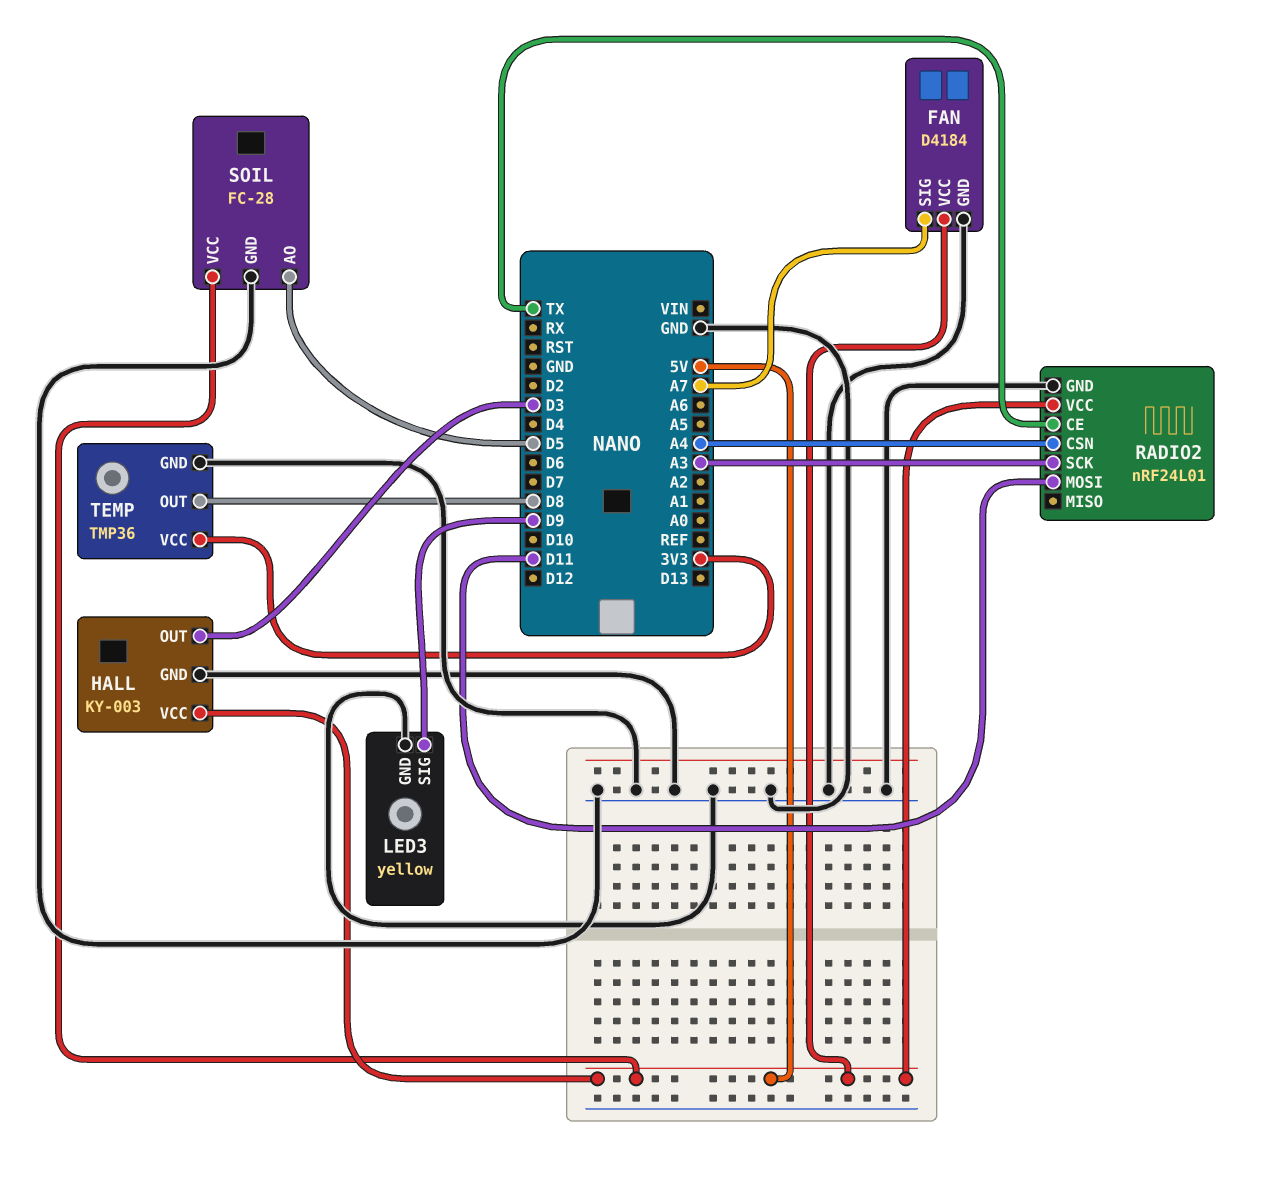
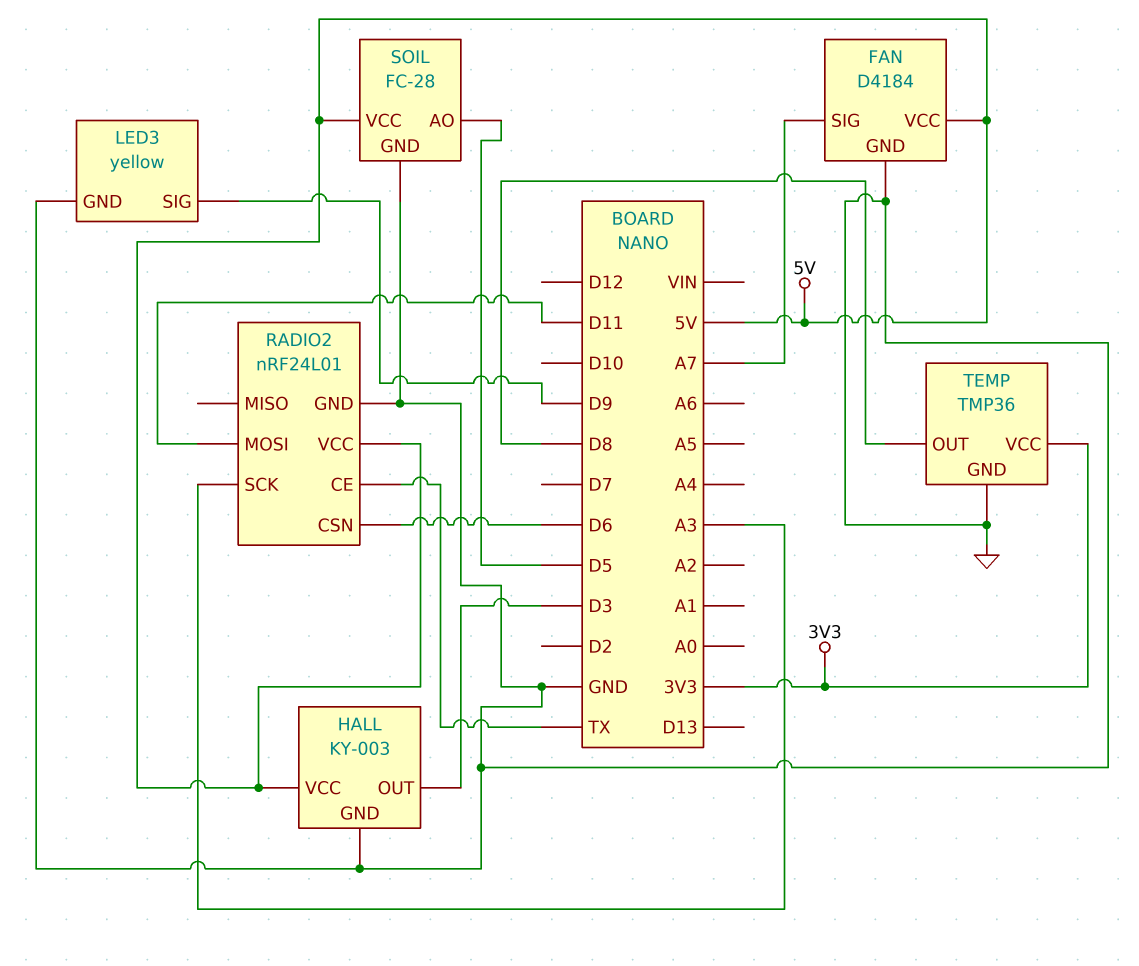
RADIO2 pin CSN: A4 -> D6

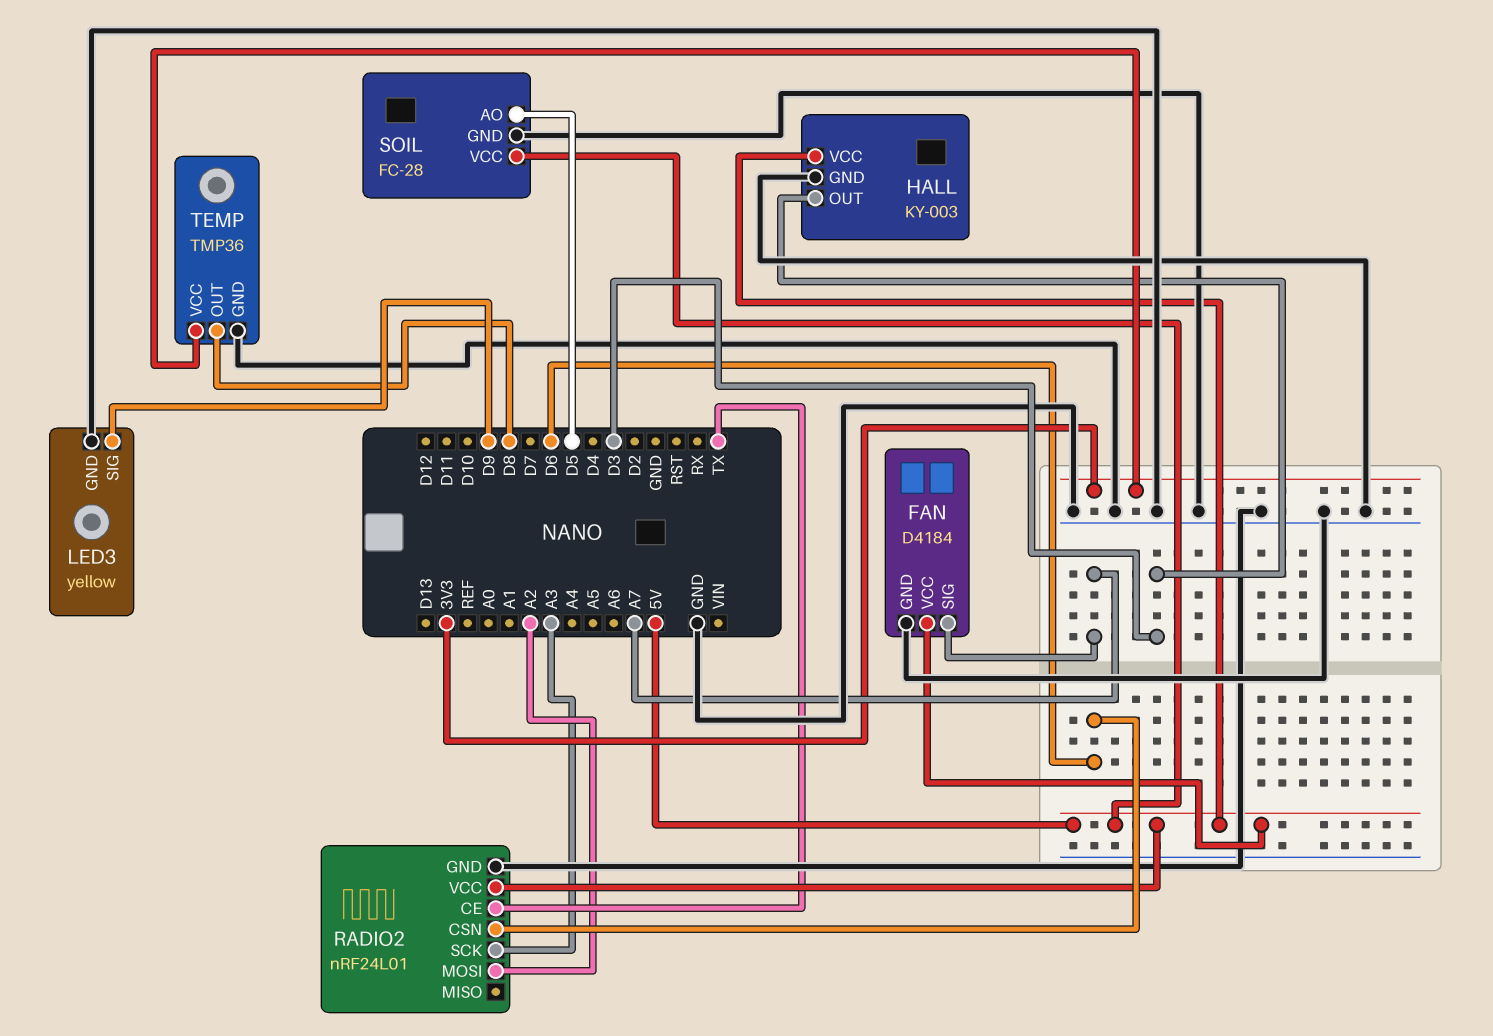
RADIO2 pin MOSI: D11 -> A2

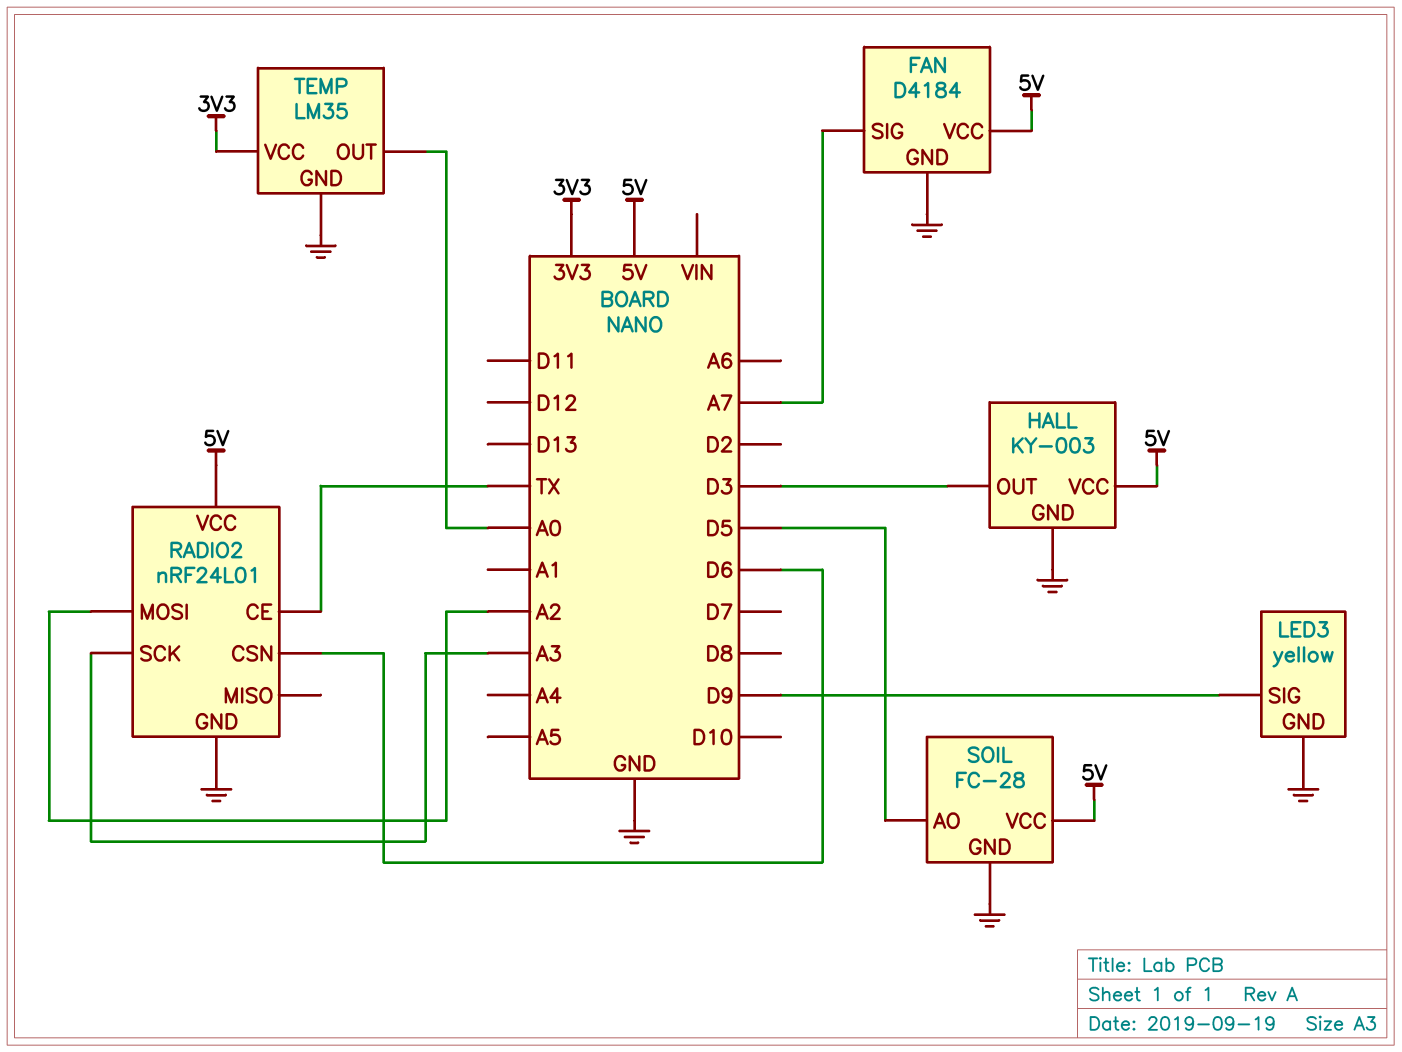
TEMP: TMP36 -> LM35
TEMP pin OUT: D8 -> A0

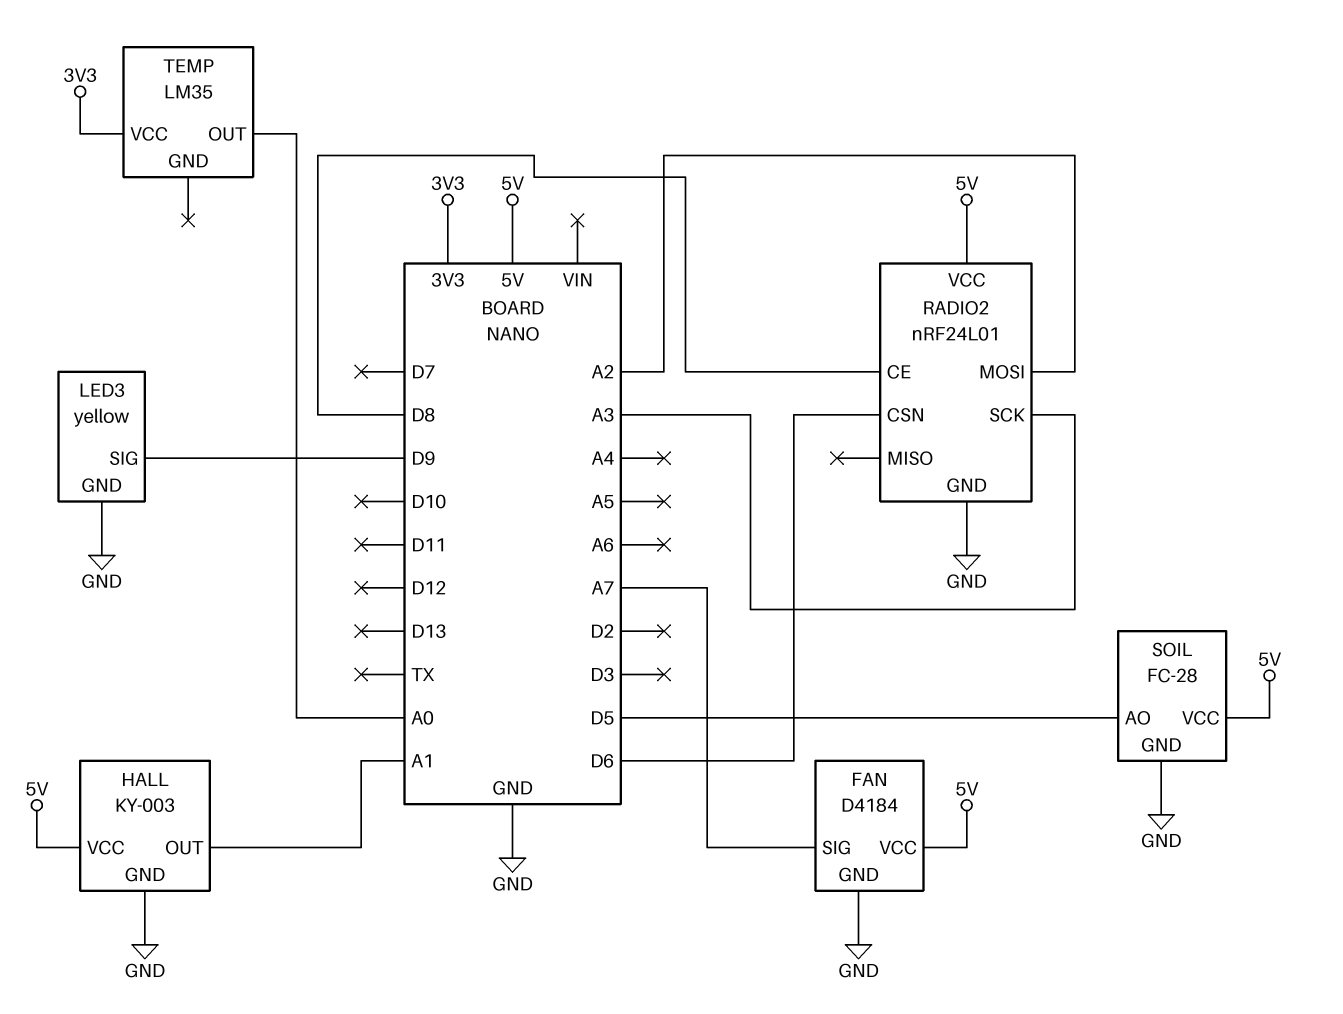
HALL pin OUT: D3 -> A1
RADIO2 pin CE: TX -> D8
TEMP pin GND: GND -> none

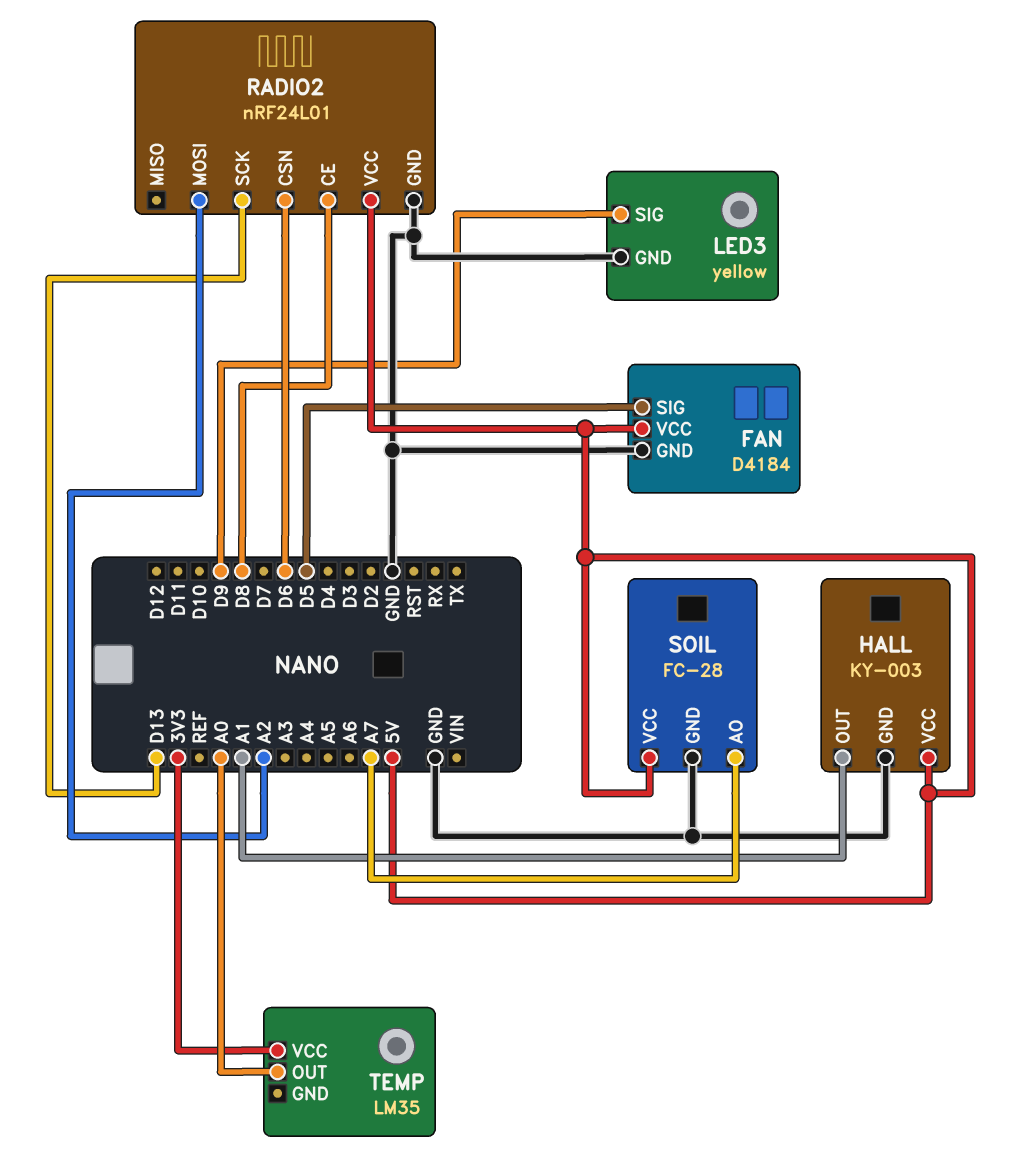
FAN pin SIG: A7 -> D5
RADIO2 pin SCK: A3 -> D13
SOIL pin AO: D5 -> A7

